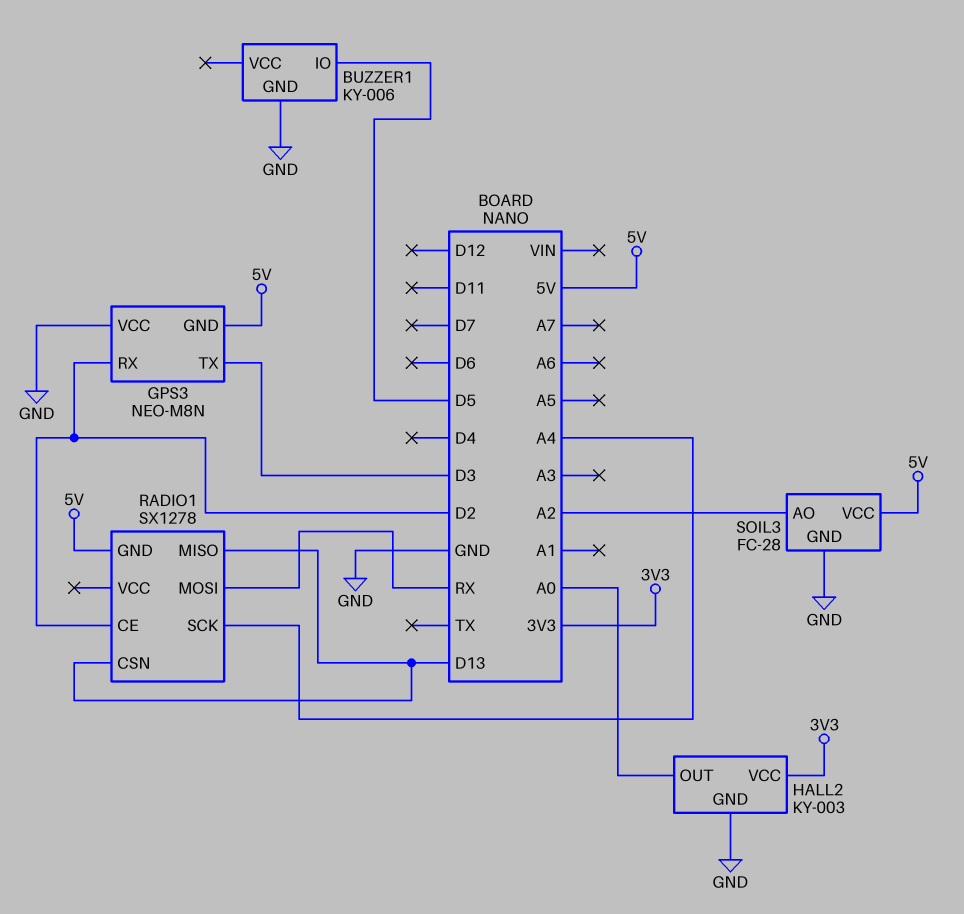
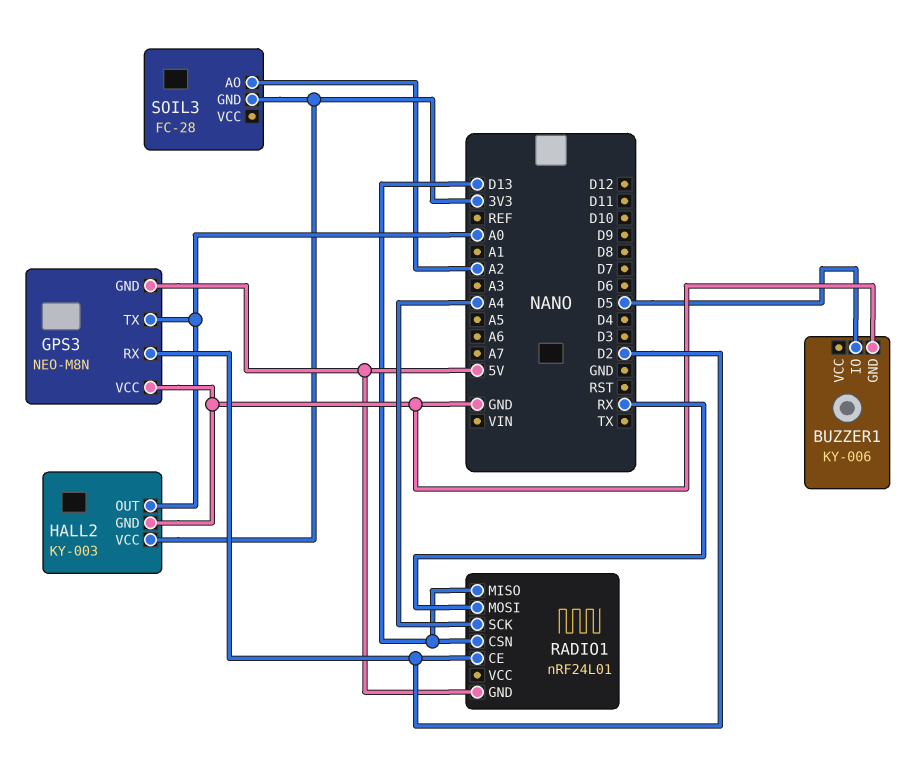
GPS3 pin TX: D3 -> A0
RADIO1: SX1278 -> nRF24L01
SOIL3 pin GND: GND -> 3V3
SOIL3 pin VCC: 5V -> none

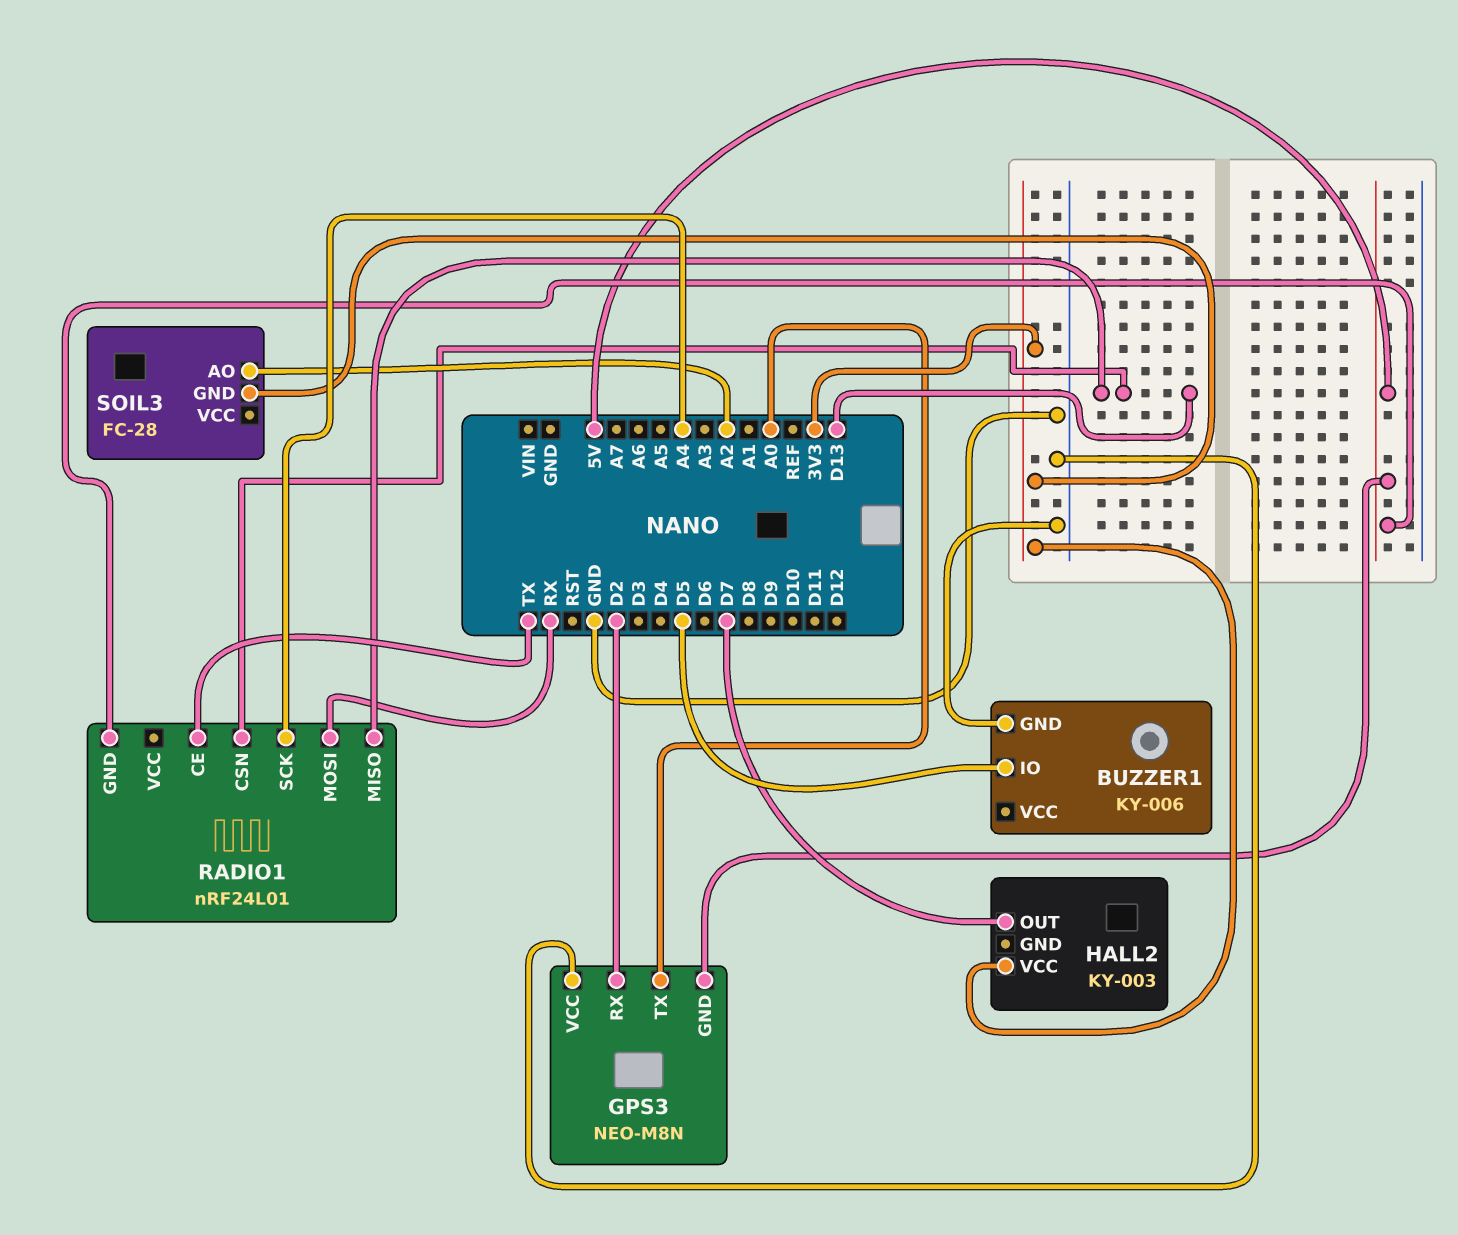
HALL2 pin GND: GND -> none
HALL2 pin OUT: A0 -> D7
RADIO1 pin CE: D2 -> TX

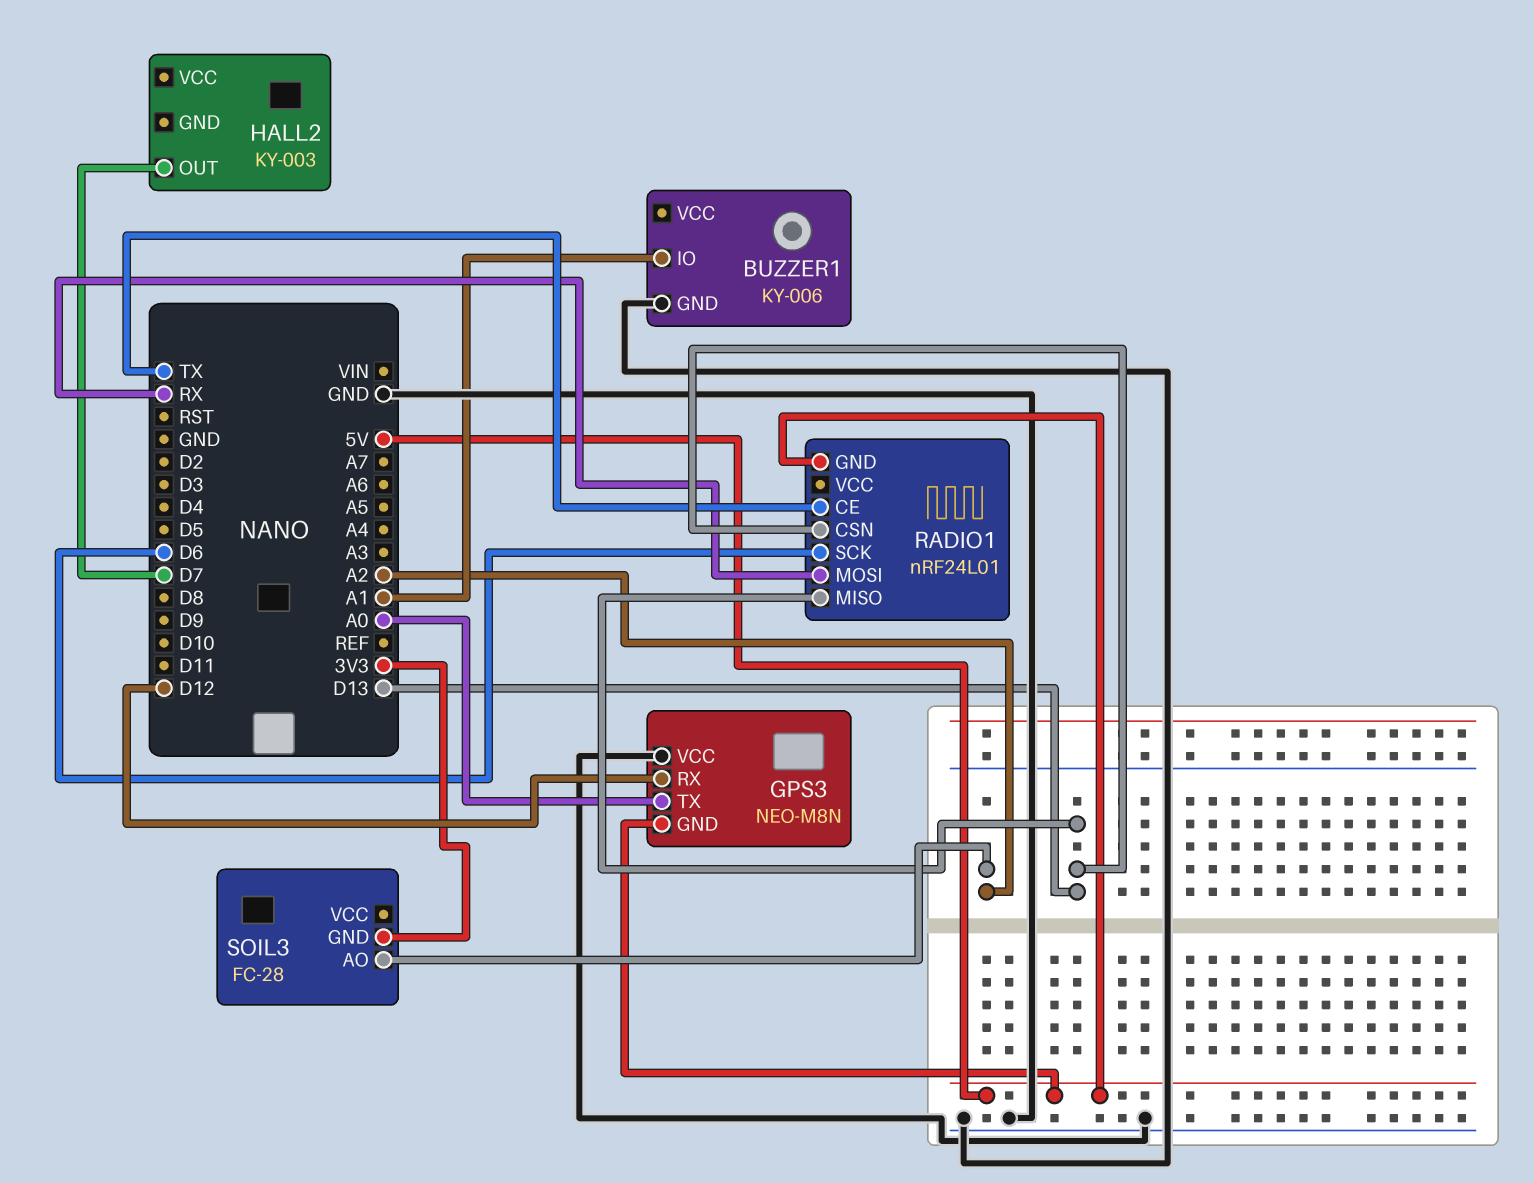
BUZZER1 pin IO: D5 -> A1
GPS3 pin RX: D2 -> D12
HALL2 pin VCC: 3V3 -> none
RADIO1 pin SCK: A4 -> D6

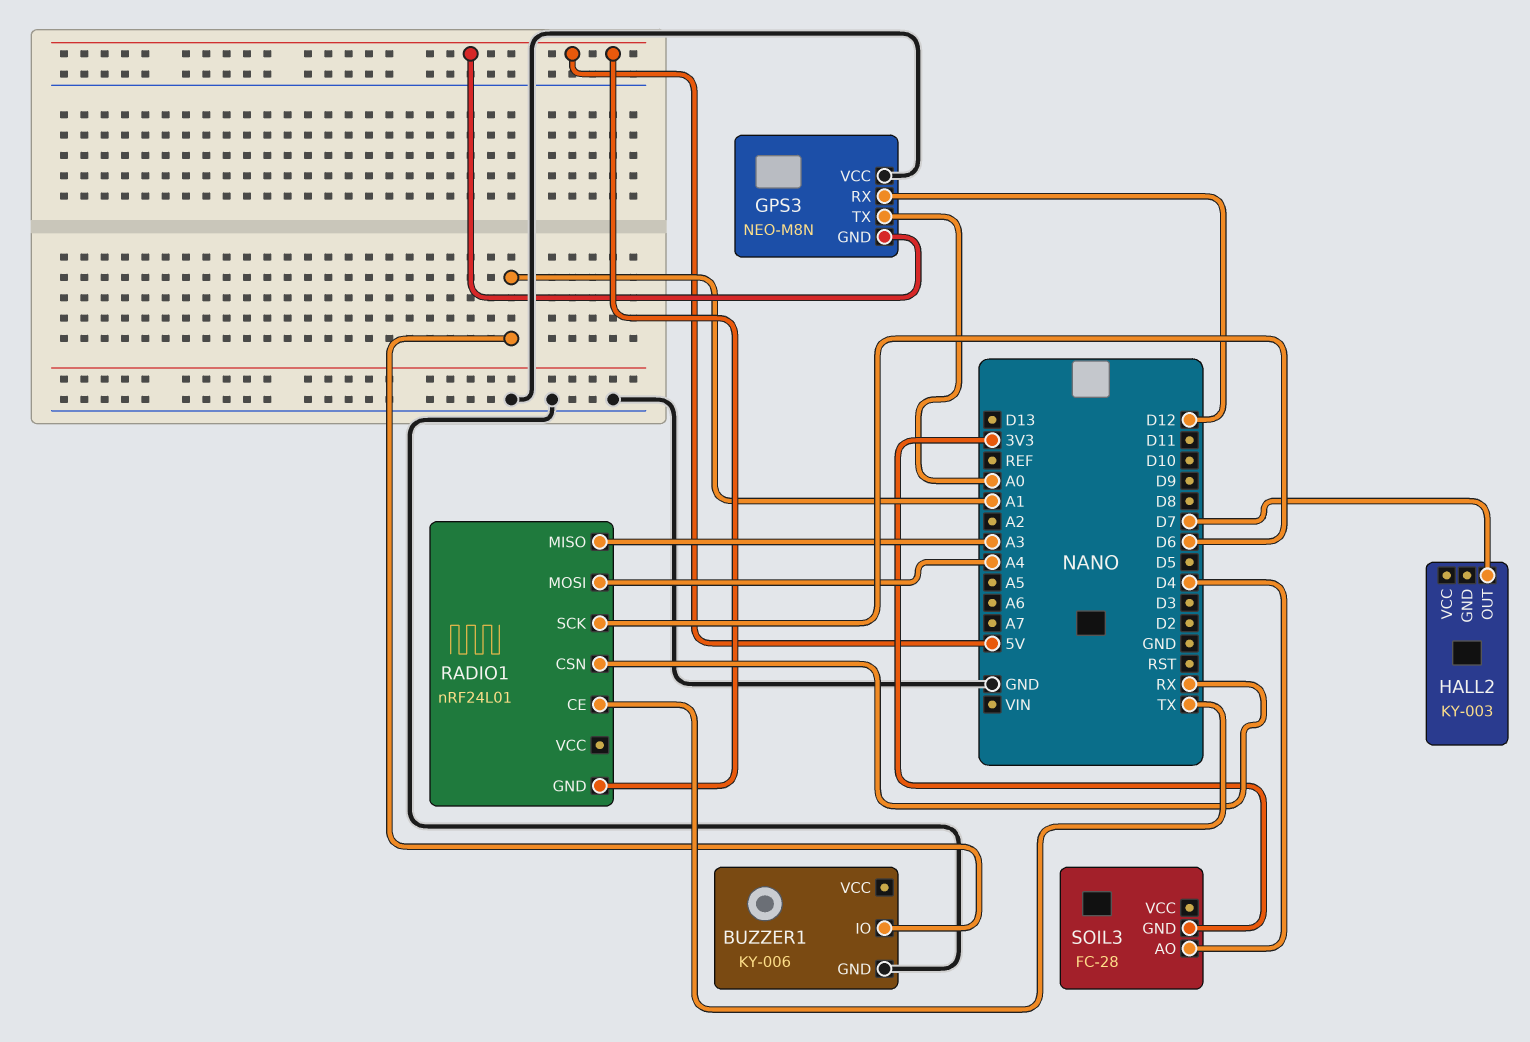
RADIO1 pin CSN: D13 -> RX
RADIO1 pin MISO: D13 -> A3
RADIO1 pin MOSI: RX -> A4
SOIL3 pin AO: A2 -> D4

